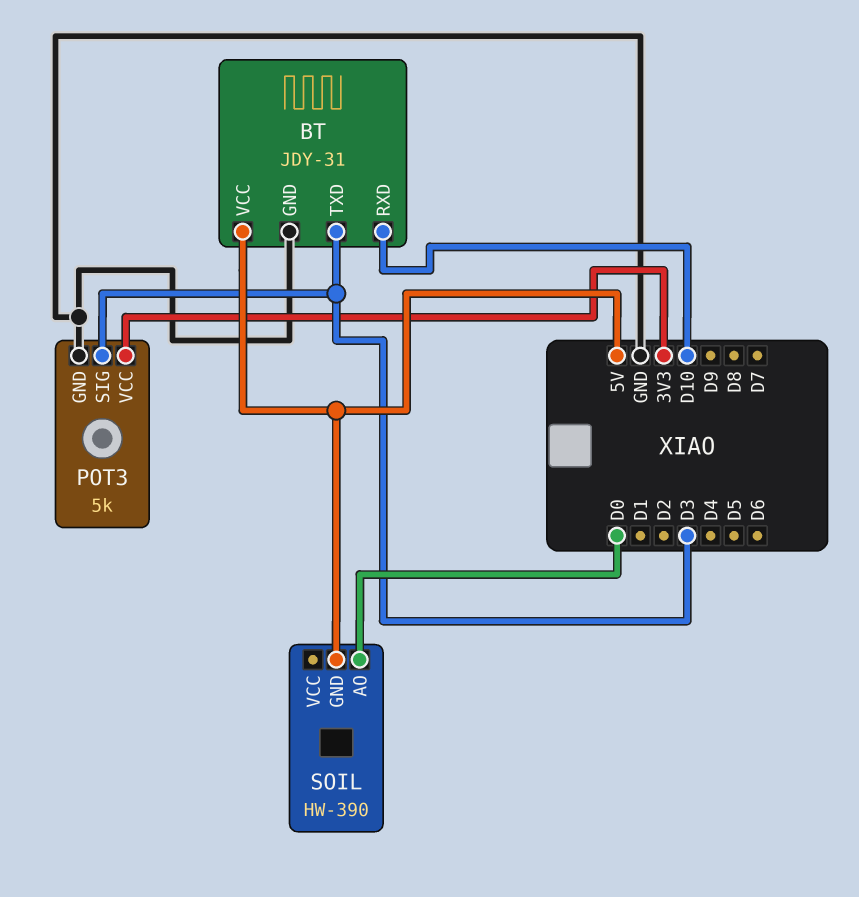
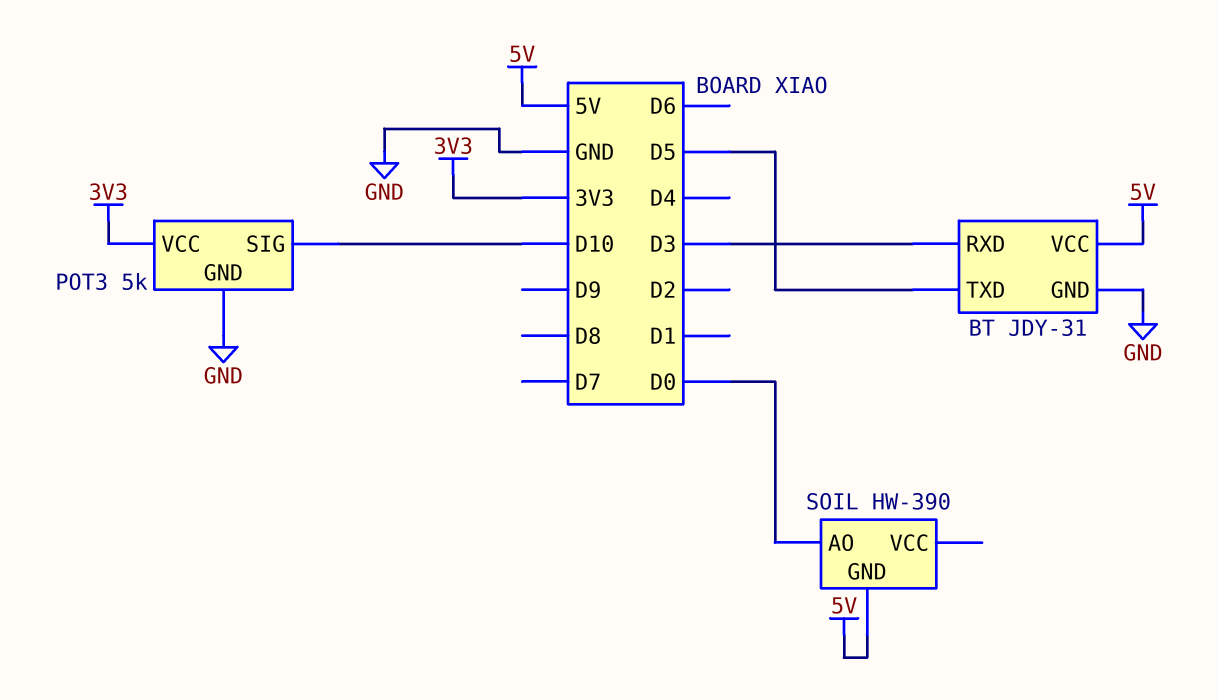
BT pin RXD: D10 -> D3
BT pin TXD: D3 -> D5
POT3 pin SIG: D3 -> D10

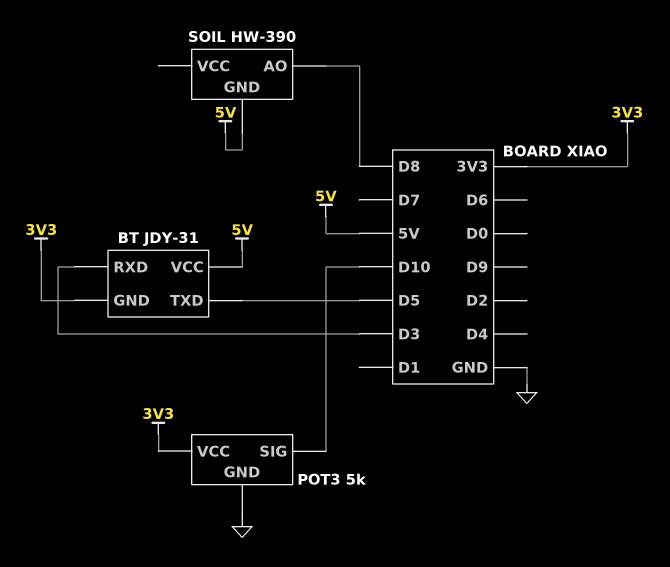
BT pin GND: GND -> 3V3
SOIL pin AO: D0 -> D8

